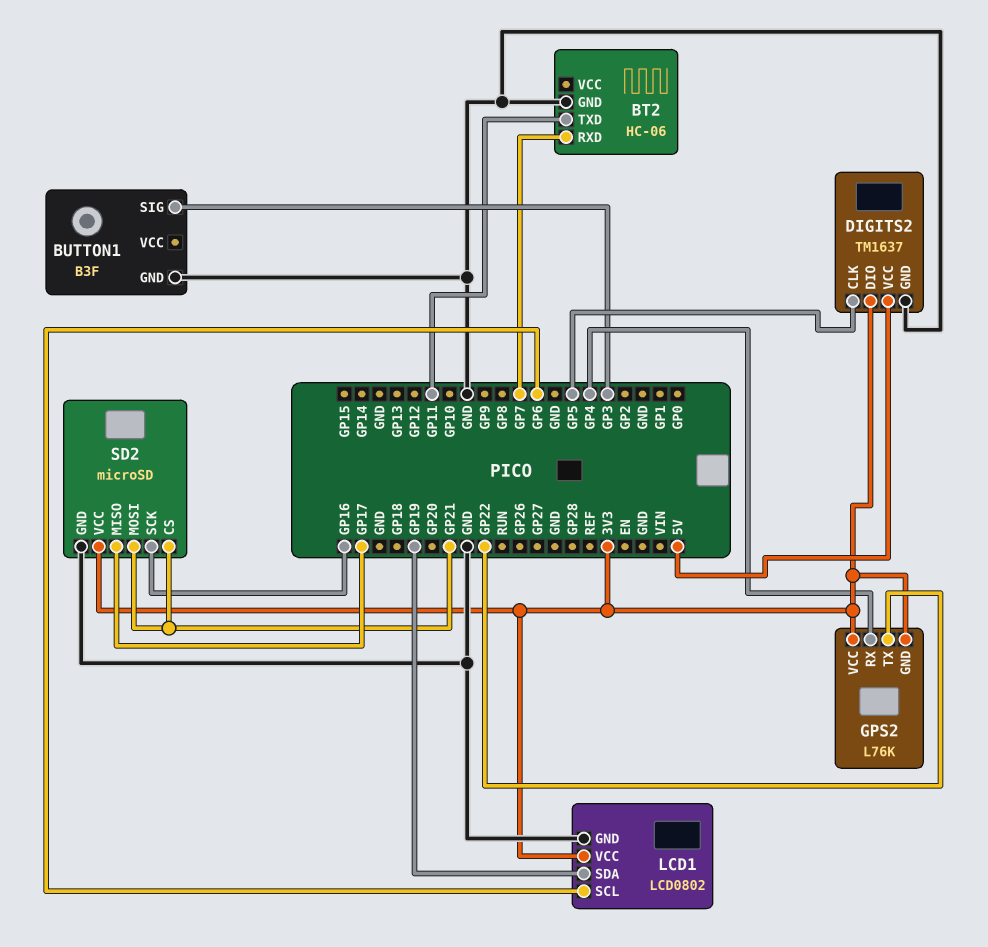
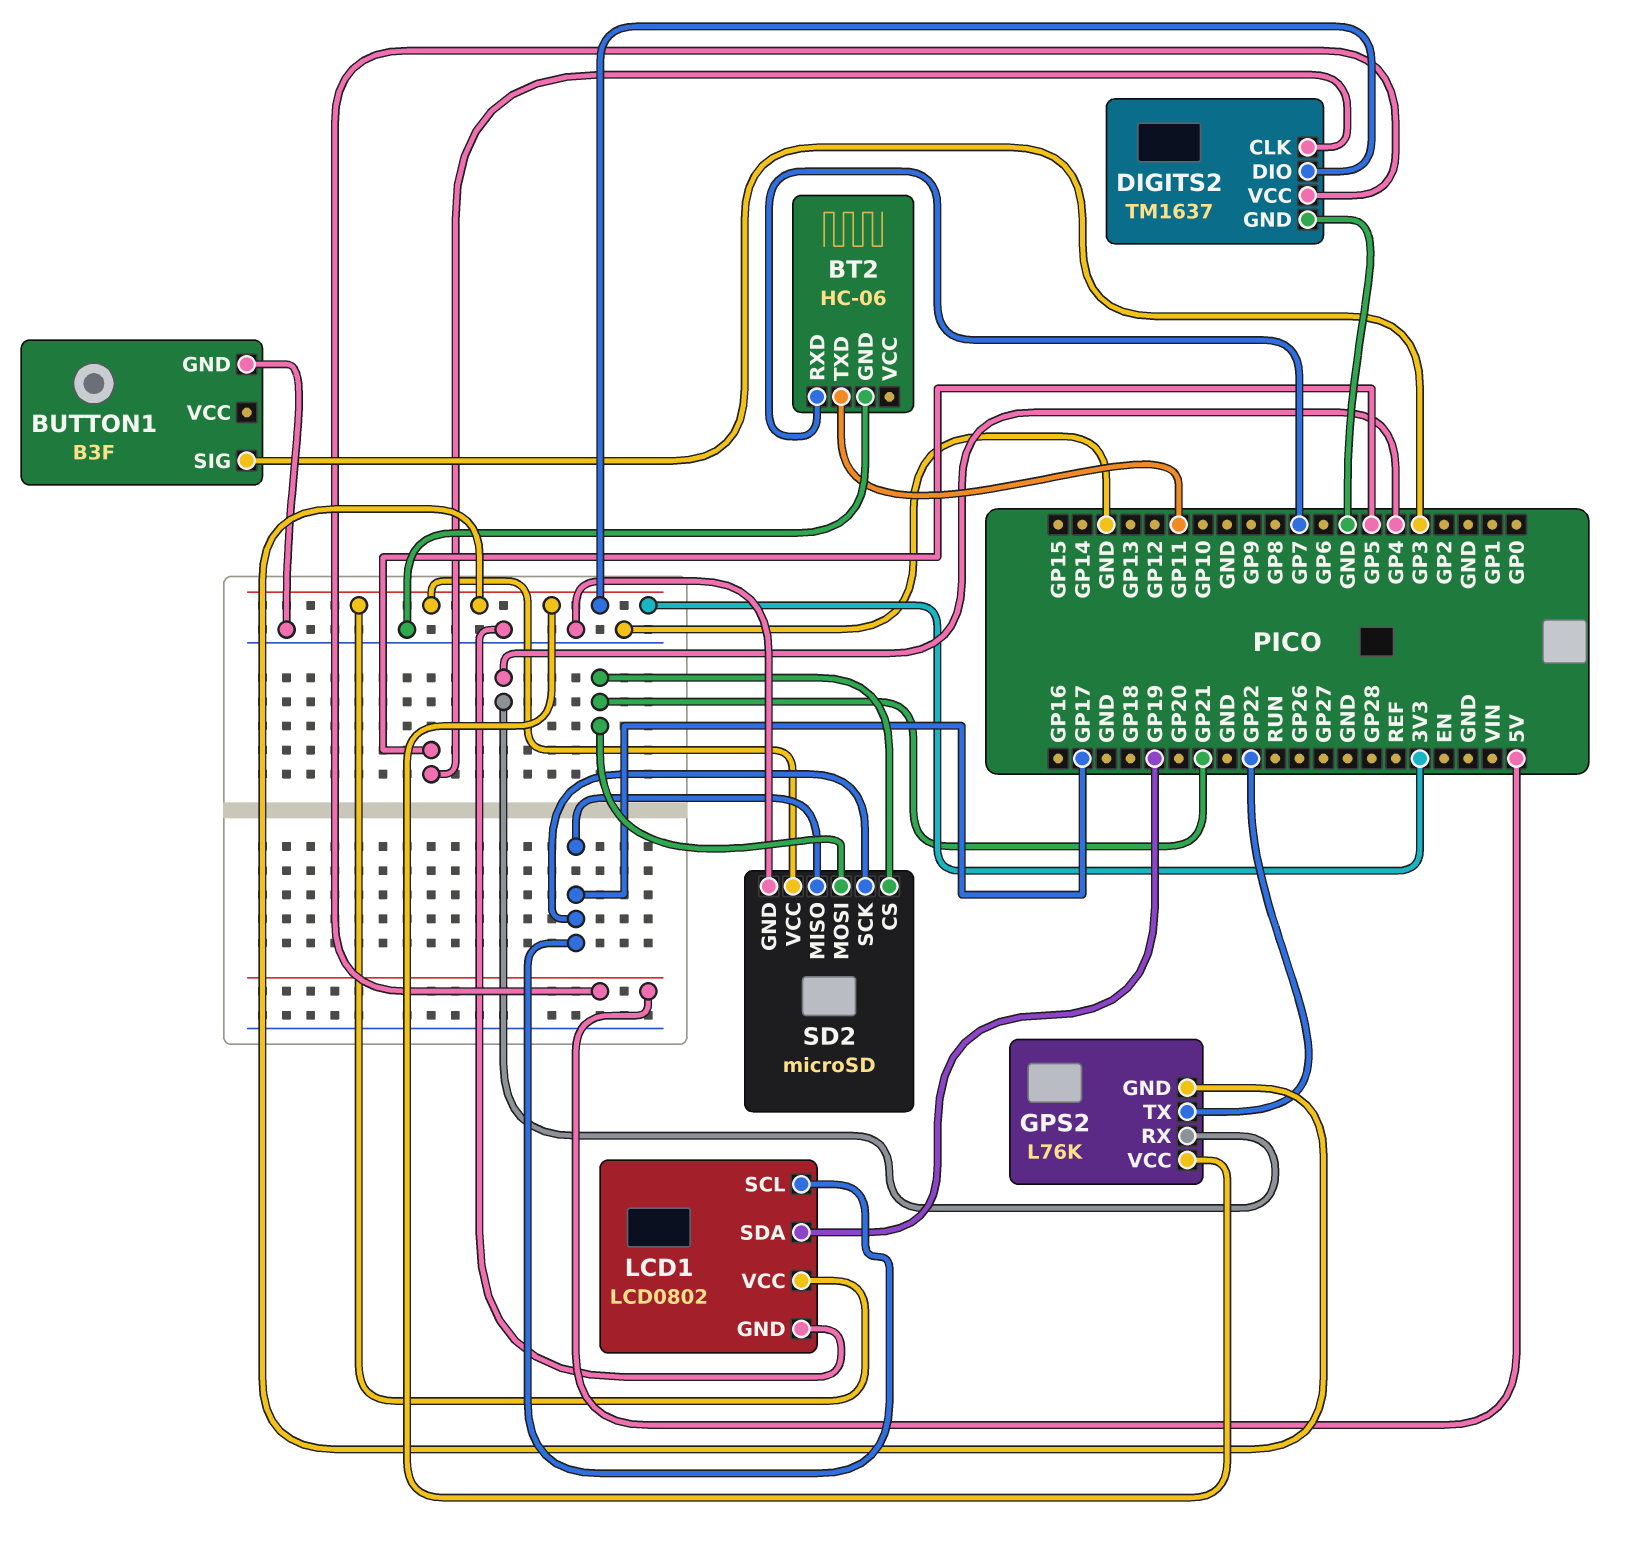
LCD1 pin SCL: GP6 -> GP17
SD2 pin SCK: GP16 -> GP17

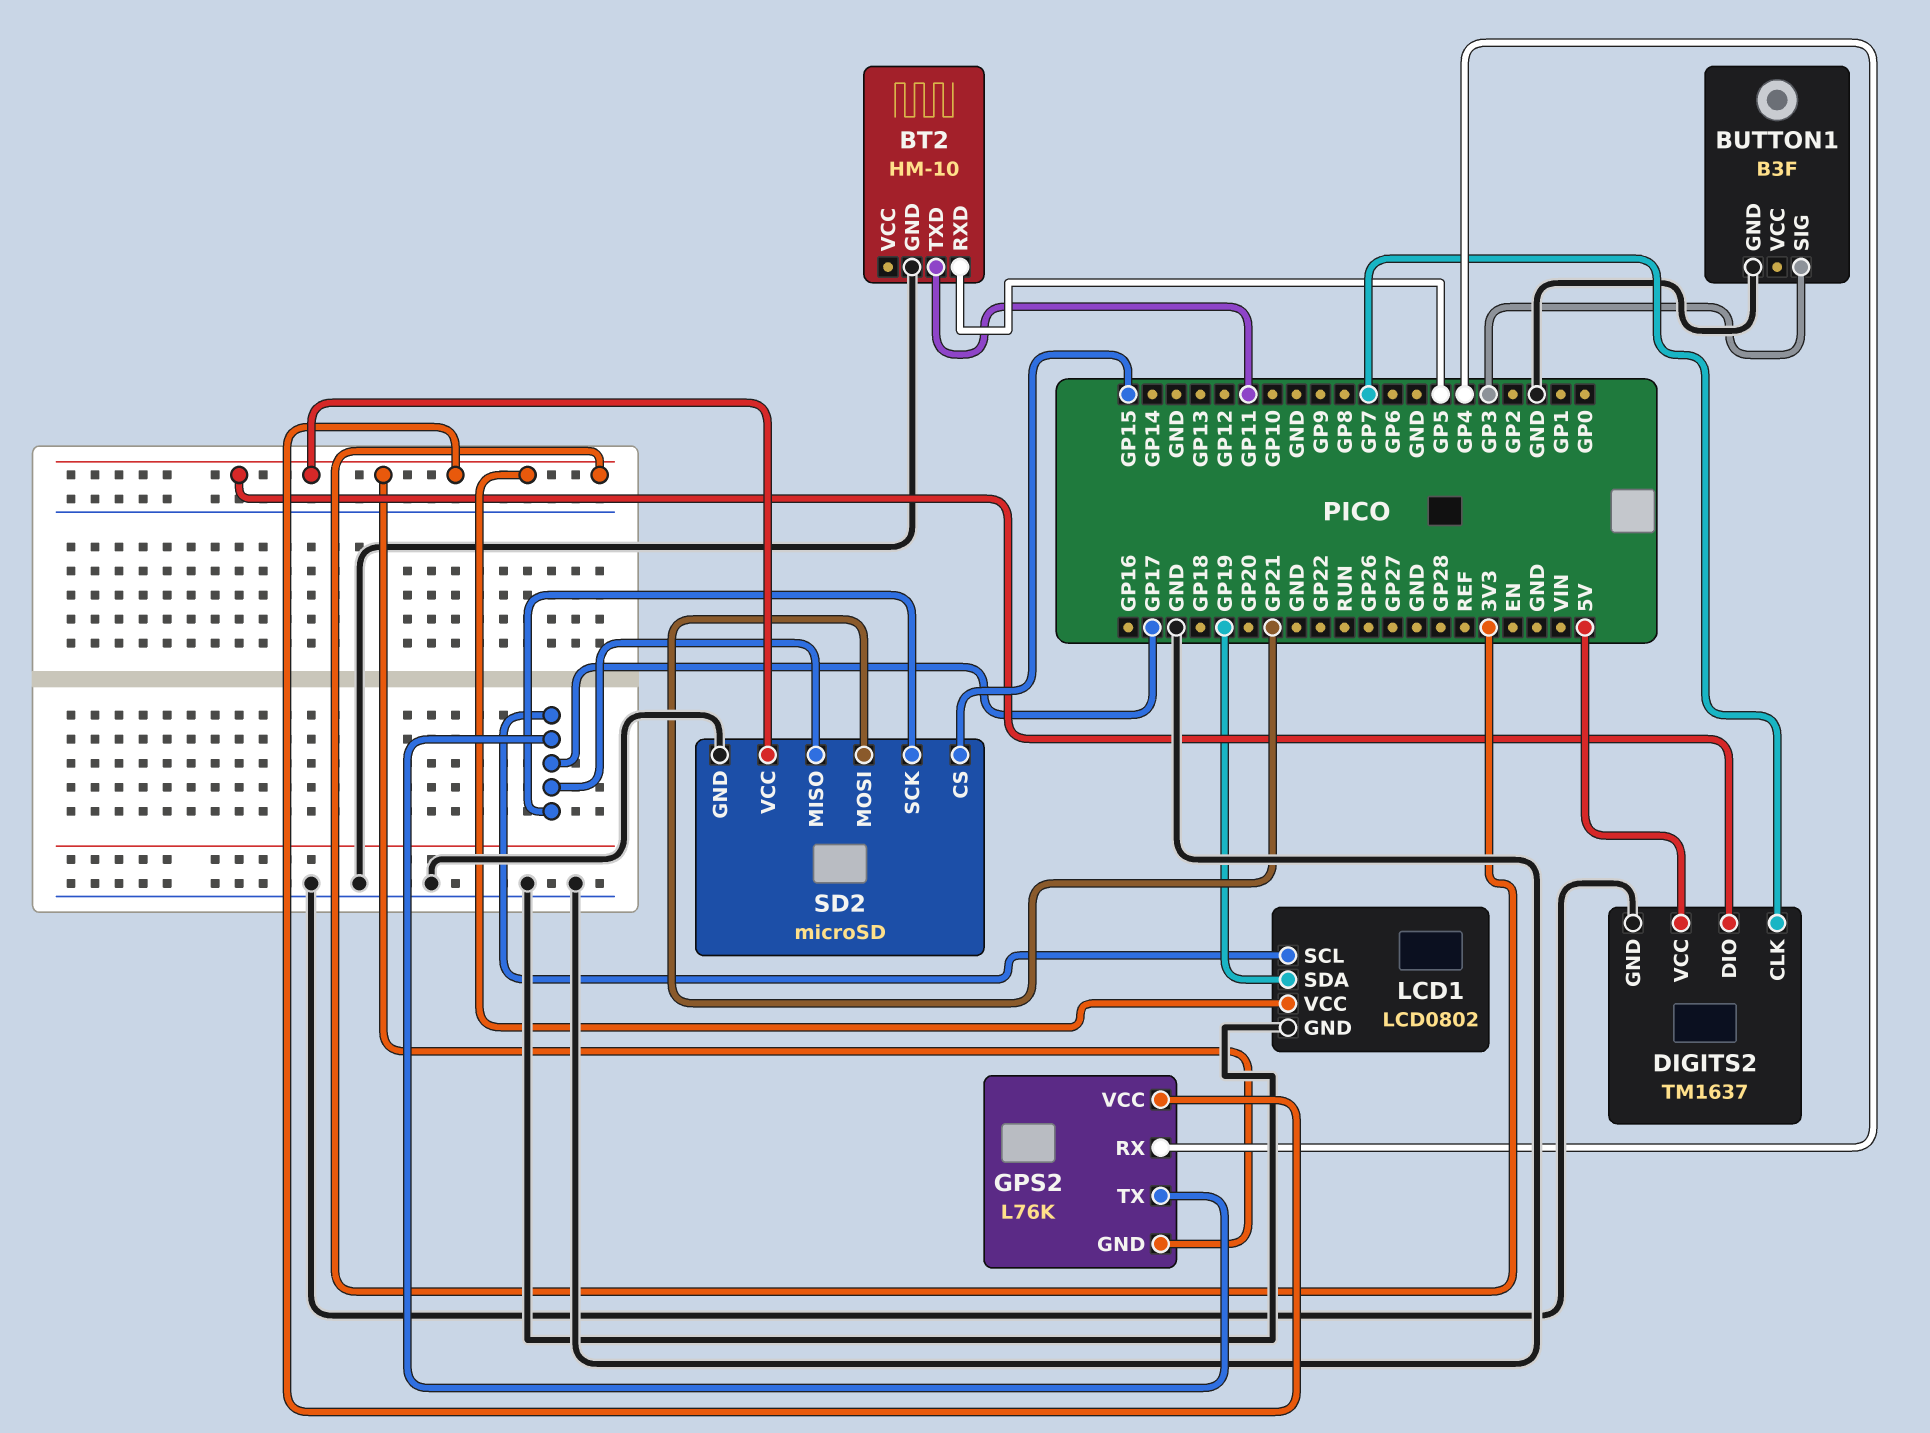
BT2: HC-06 -> HM-10
BT2 pin RXD: GP7 -> GP5
DIGITS2 pin CLK: GP5 -> GP7
GPS2 pin TX: GP22 -> GP17
SD2 pin CS: GP21 -> GP15

